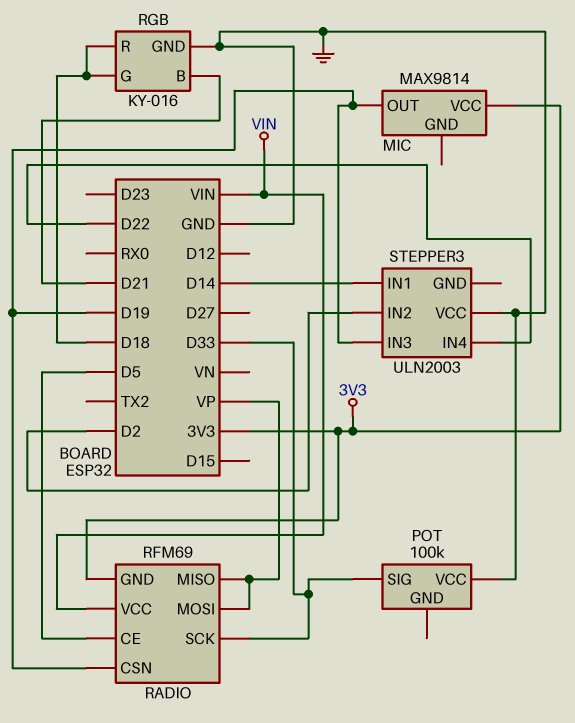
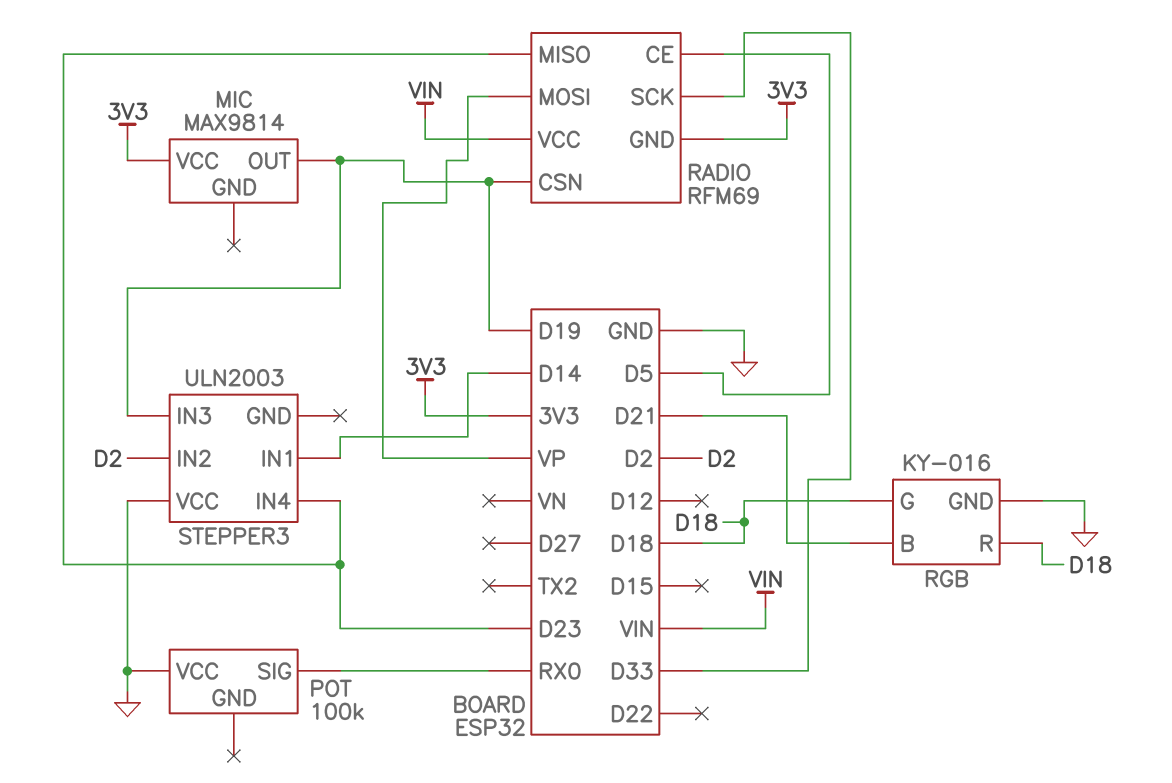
POT pin SIG: D33 -> RX0
RADIO pin MISO: VP -> D23
STEPPER3 pin IN4: D22 -> D23

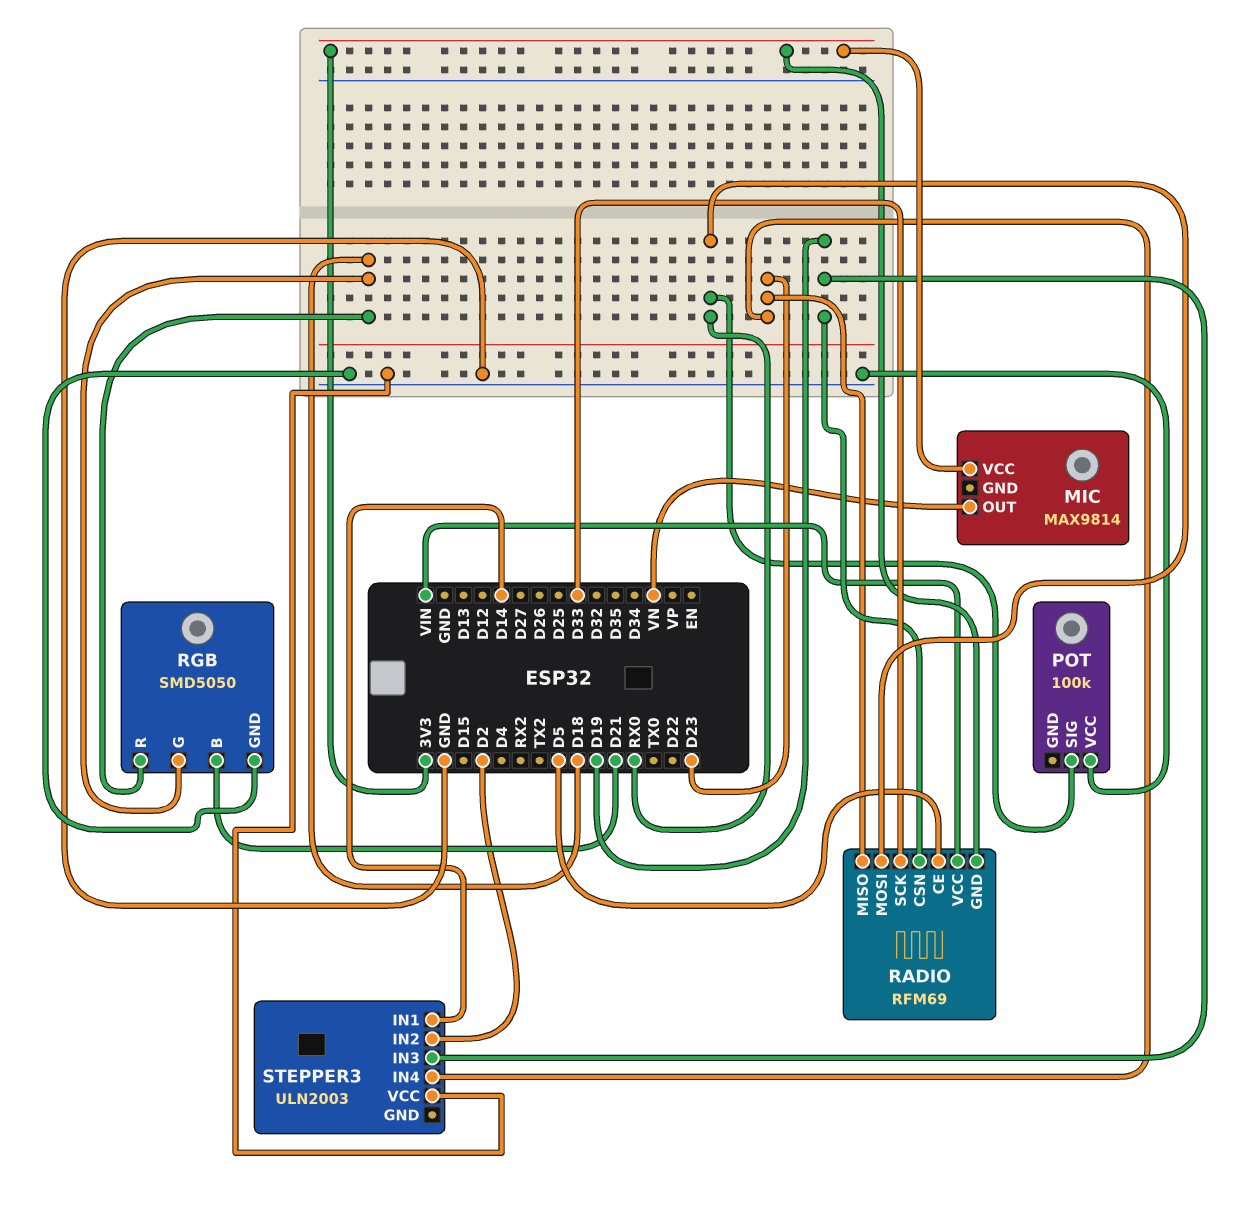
MIC pin OUT: D19 -> VN
RADIO pin MOSI: VP -> RX0
RGB: KY-016 -> SMD5050

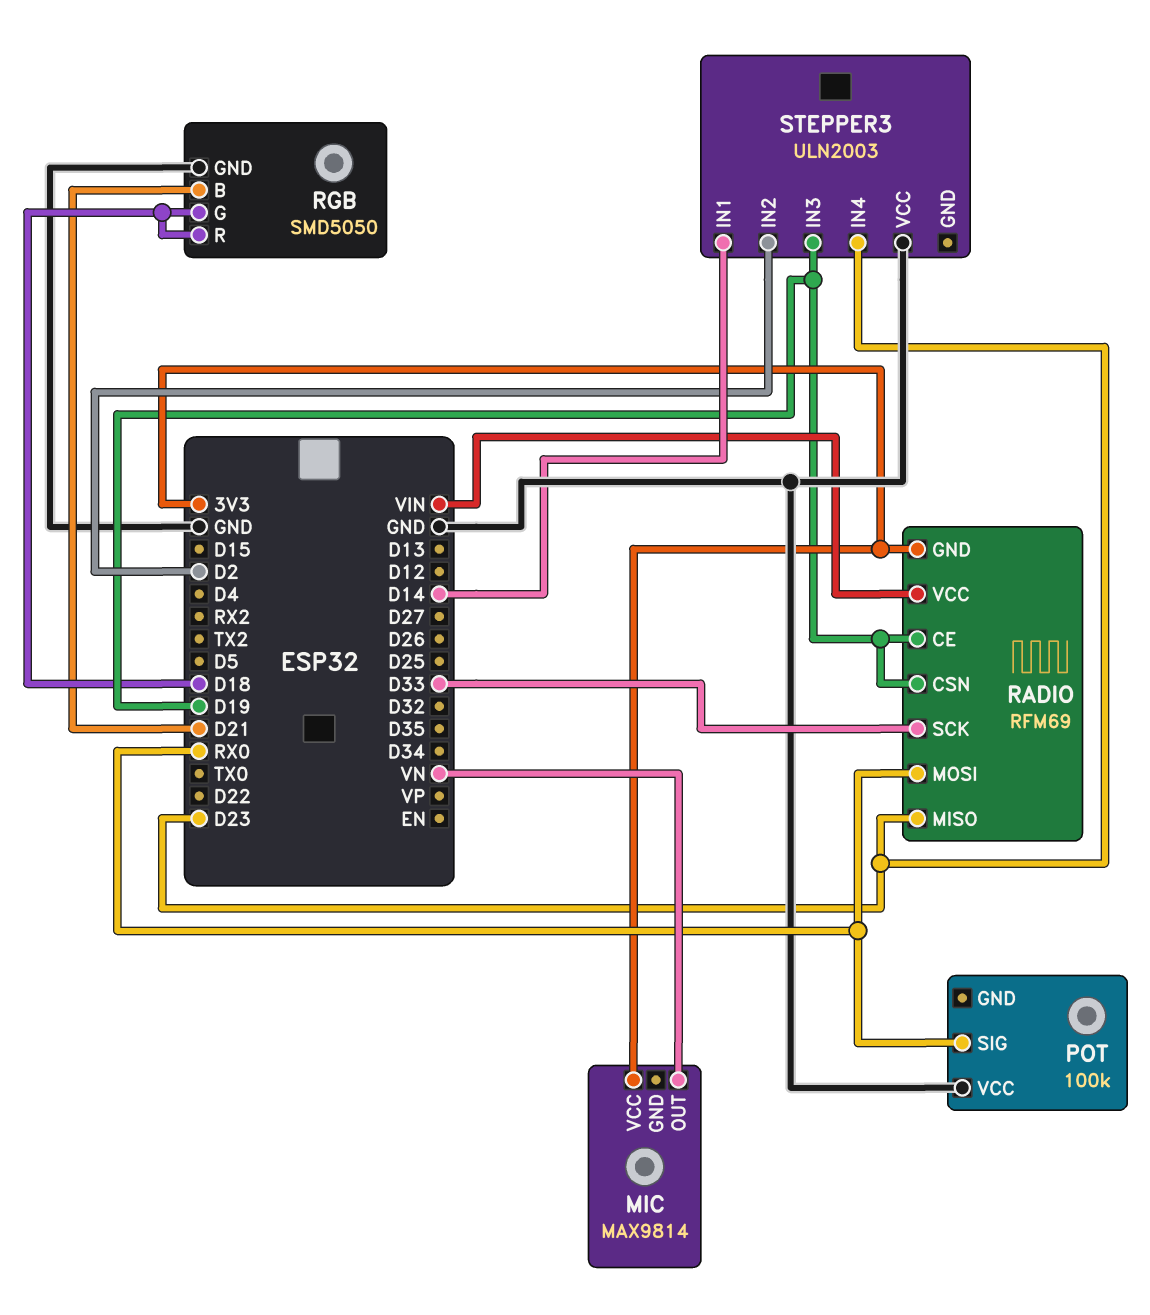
RADIO pin CE: D5 -> D19

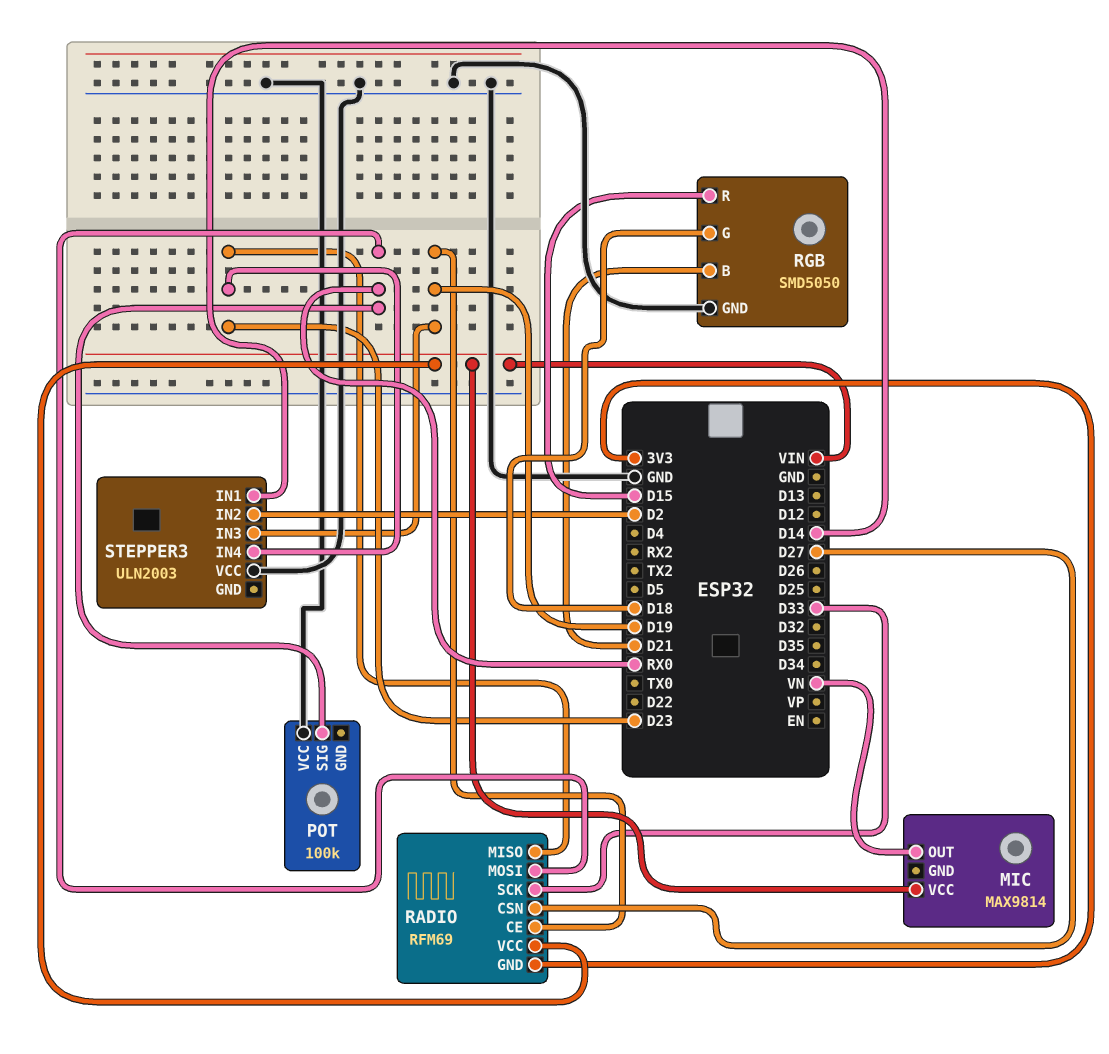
MIC pin VCC: 3V3 -> VIN
RADIO pin CSN: D19 -> D27
RGB pin R: D18 -> D15

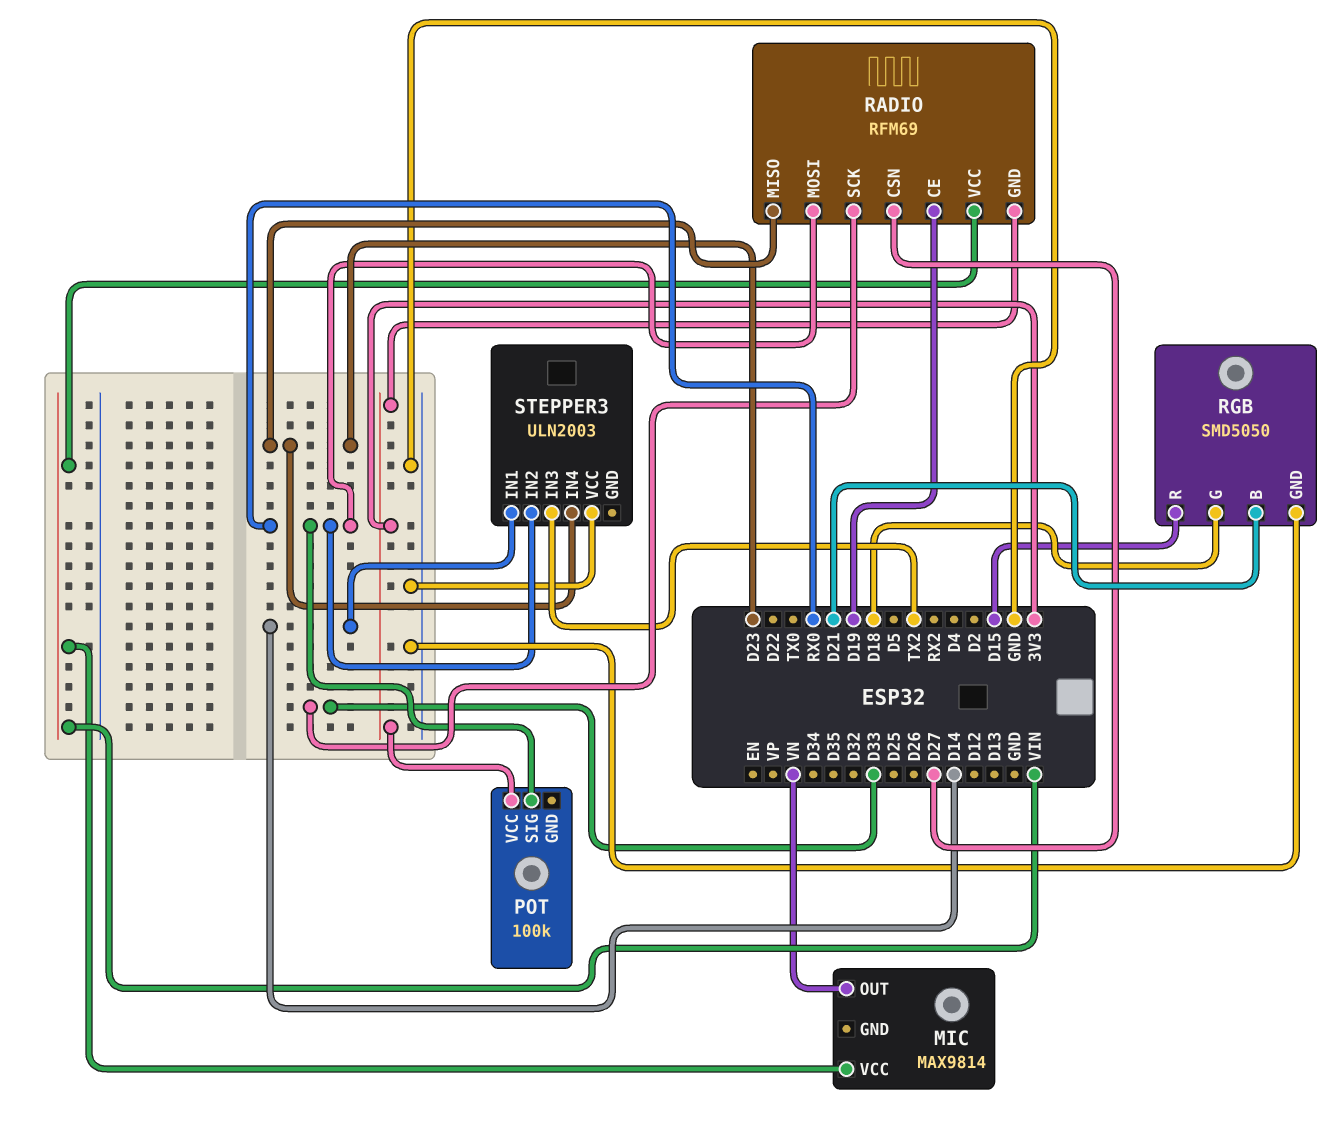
POT pin VCC: GND -> 3V3
STEPPER3 pin IN2: D2 -> RX0
STEPPER3 pin IN3: D19 -> TX2

